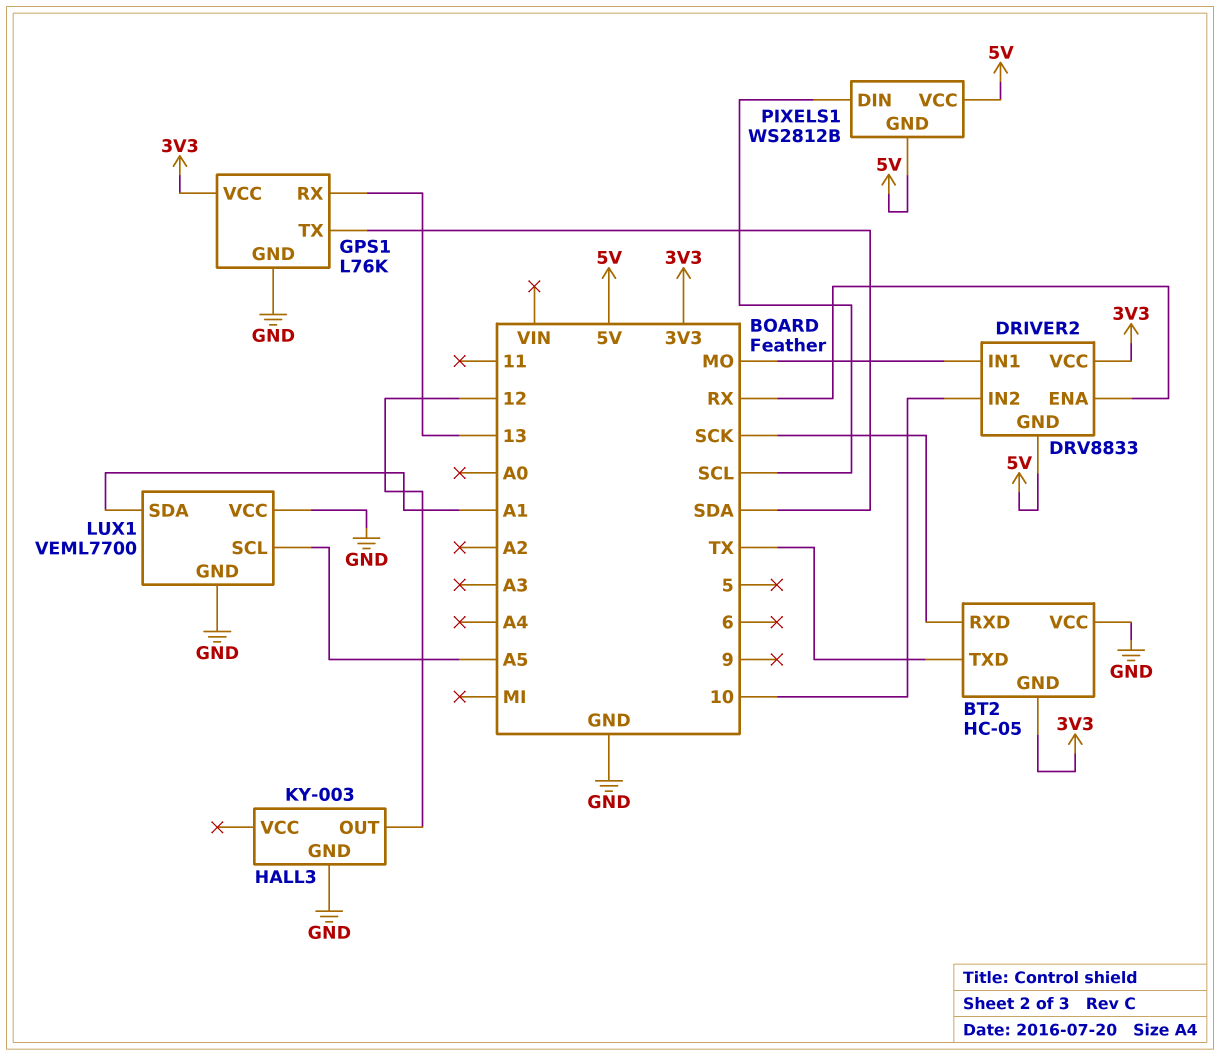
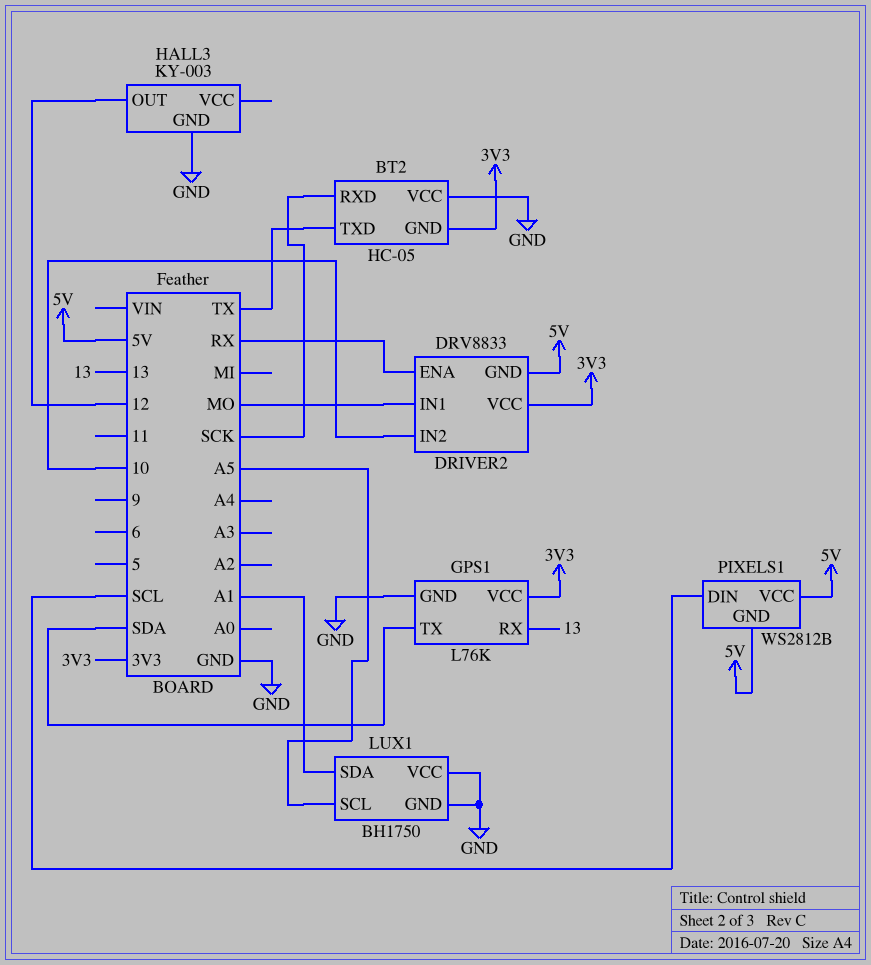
LUX1: VEML7700 -> BH1750

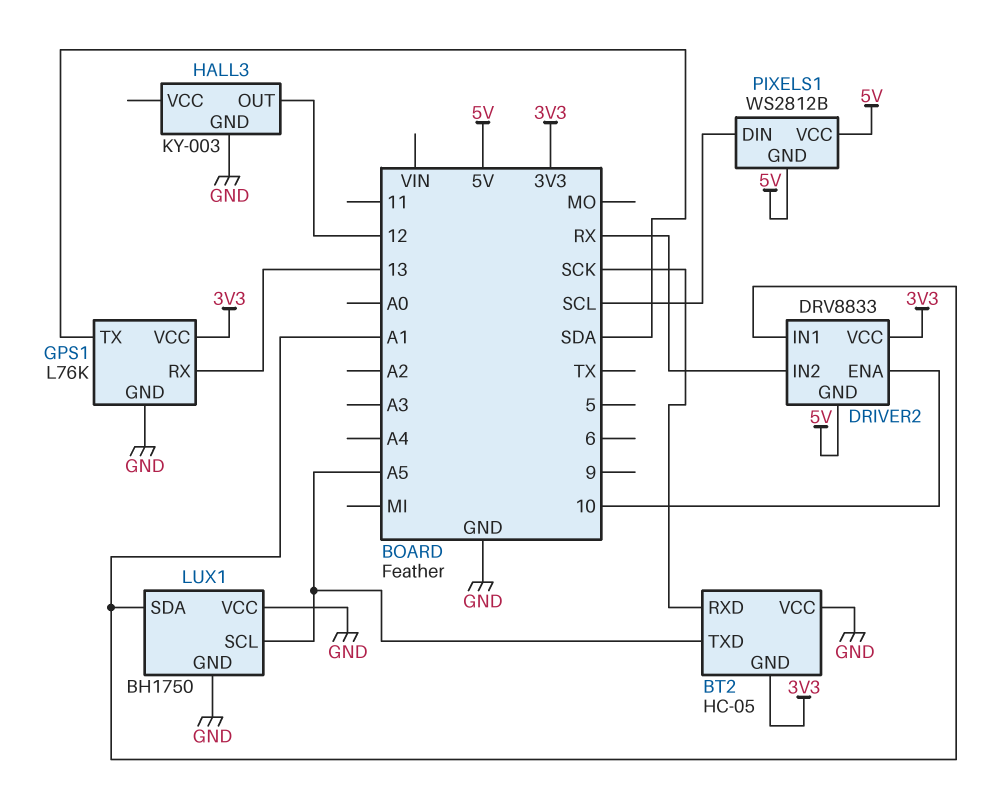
BT2 pin TXD: TX -> A5
DRIVER2 pin ENA: RX -> 10
DRIVER2 pin IN1: MO -> A1
DRIVER2 pin IN2: 10 -> RX

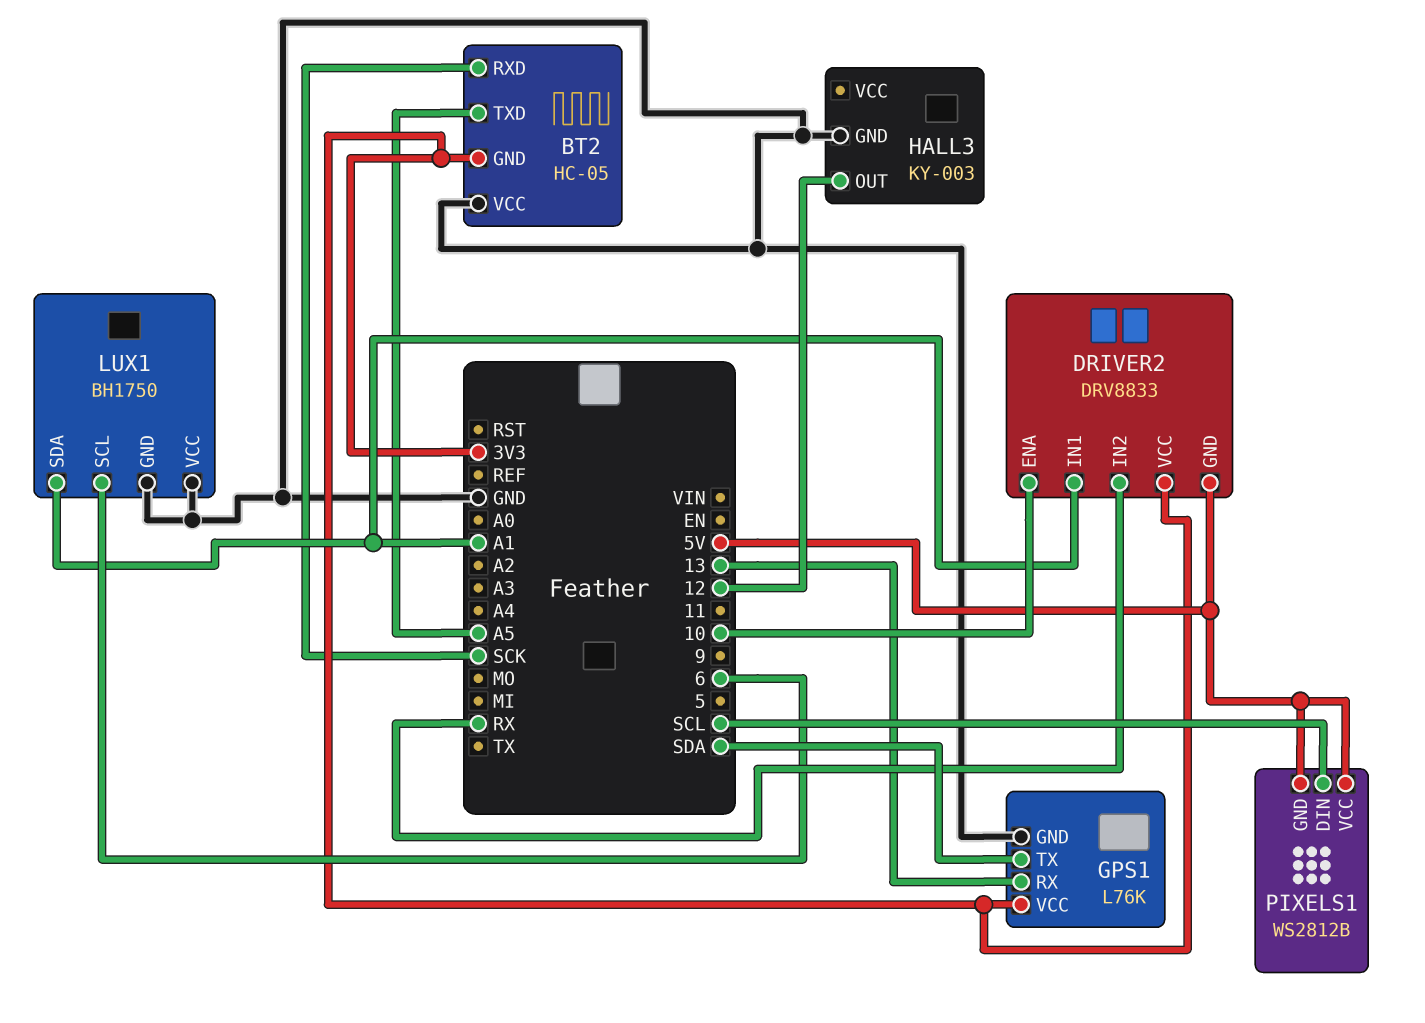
LUX1 pin SCL: A5 -> 6

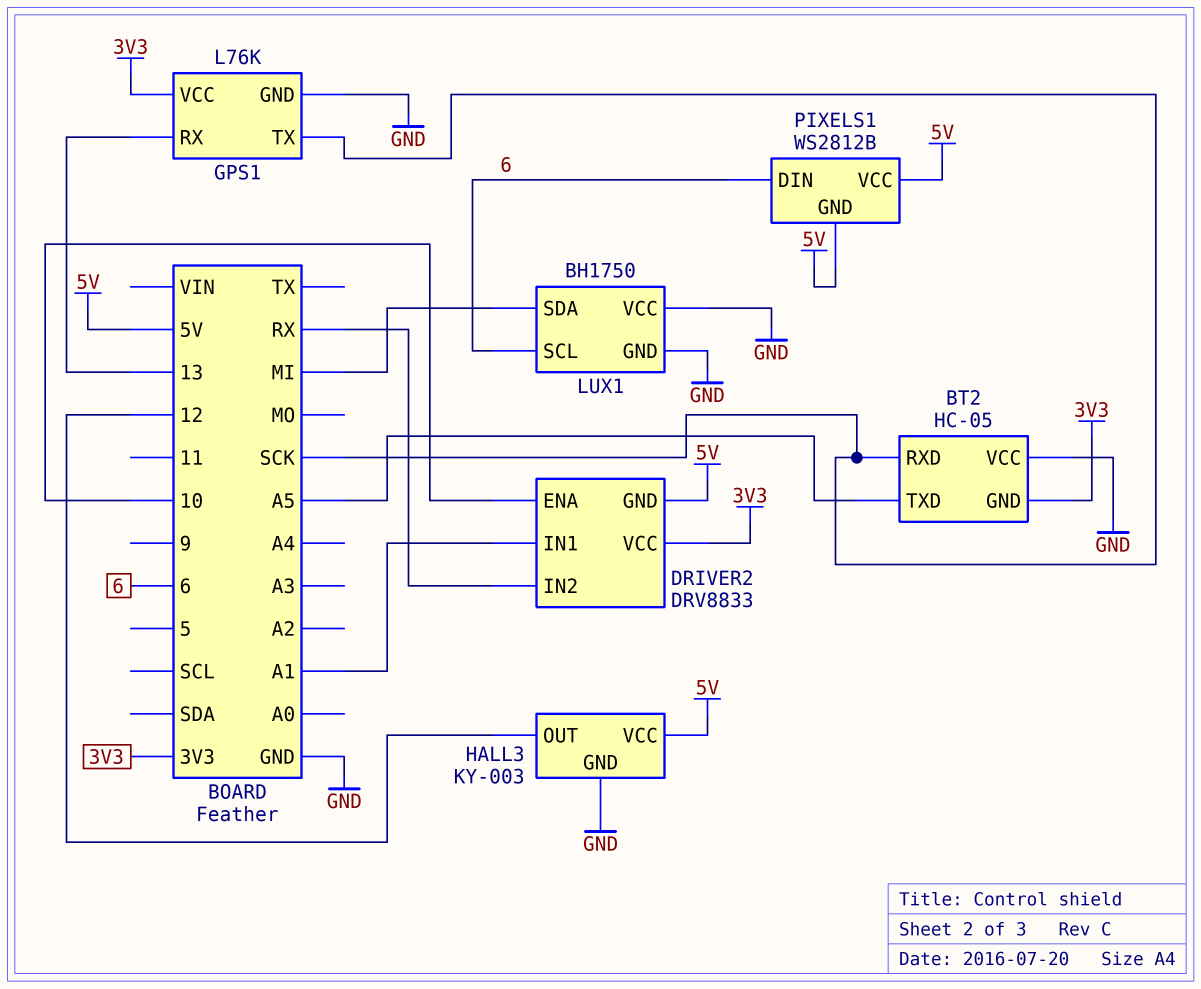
GPS1 pin TX: SDA -> SCK
HALL3 pin VCC: none -> 5V
LUX1 pin SDA: A1 -> MI
PIXELS1 pin DIN: SCL -> 6

